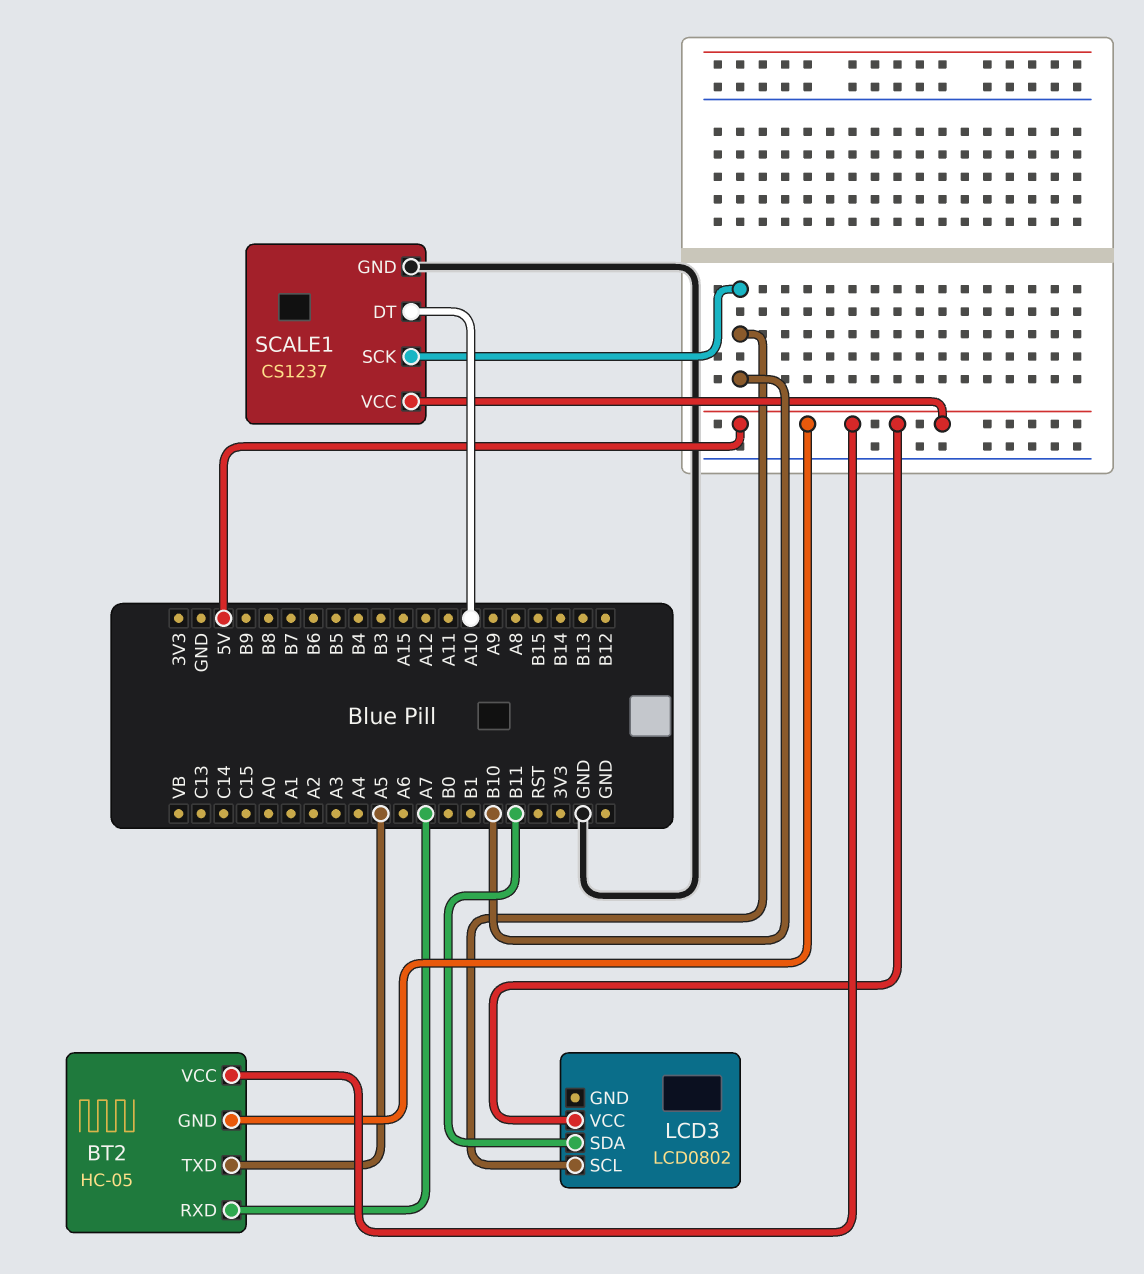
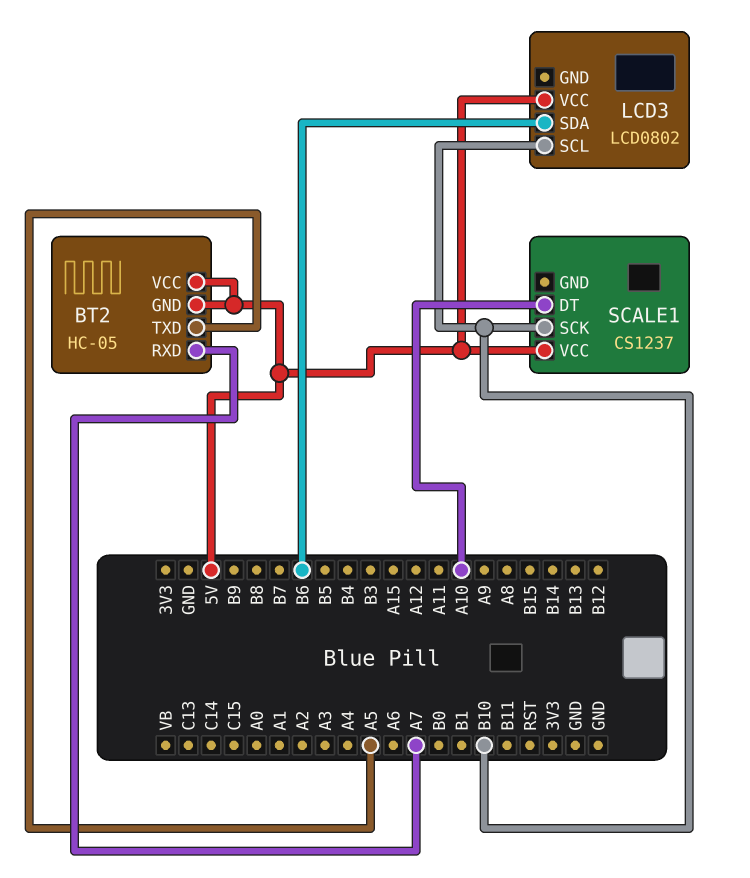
LCD3 pin SDA: B11 -> B6
SCALE1 pin GND: GND -> none

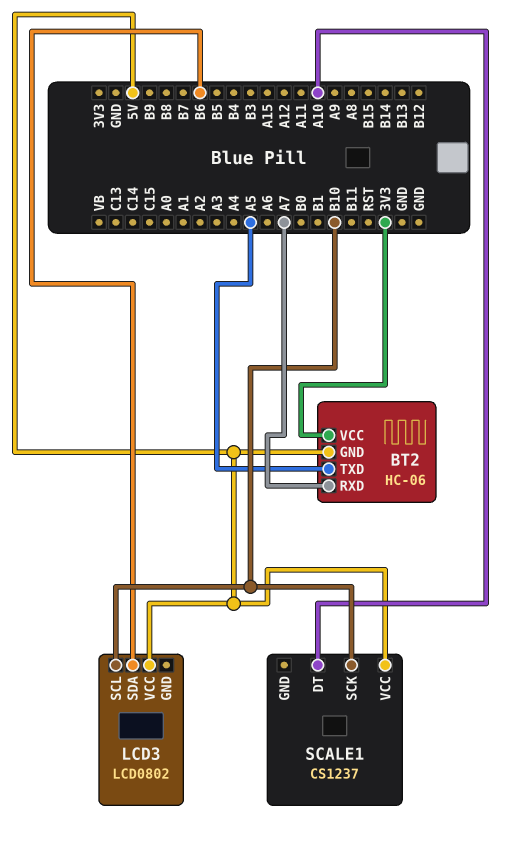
BT2: HC-05 -> HC-06
BT2 pin VCC: 5V -> 3V3

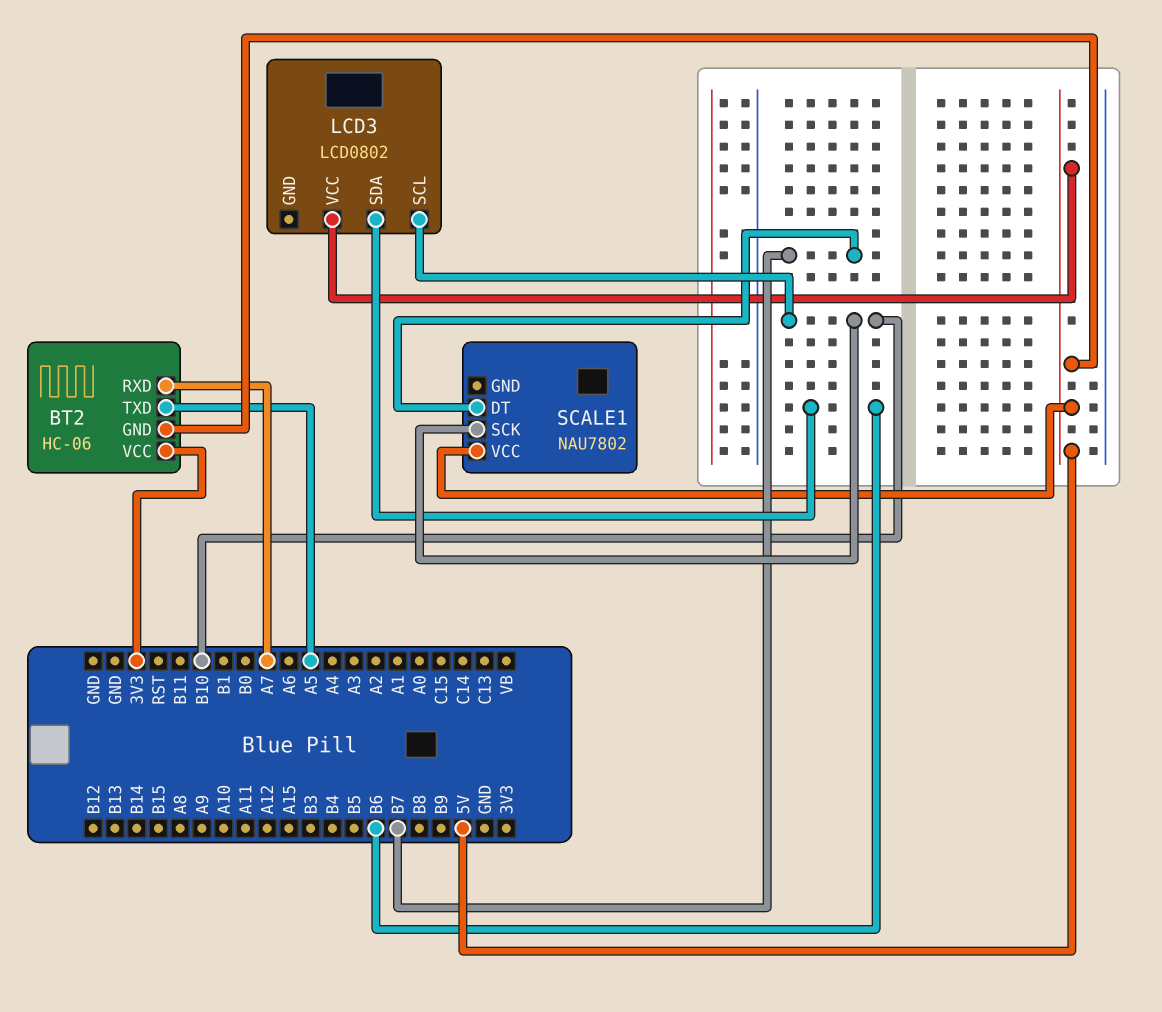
SCALE1: CS1237 -> NAU7802
SCALE1 pin DT: A10 -> B7

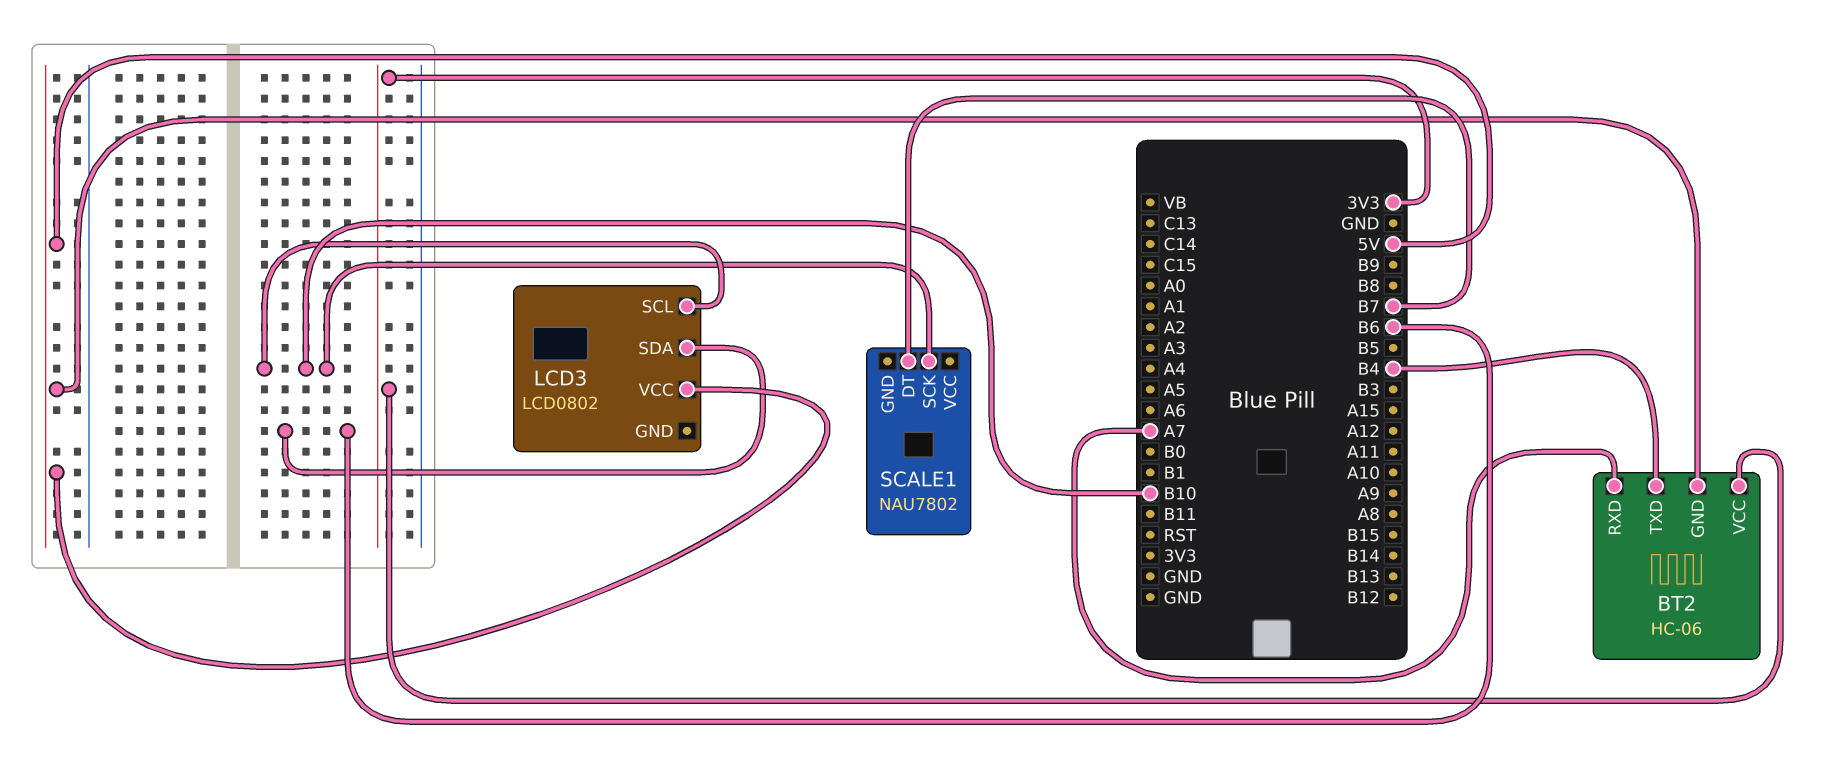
BT2 pin TXD: A5 -> B4
SCALE1 pin VCC: 5V -> none

